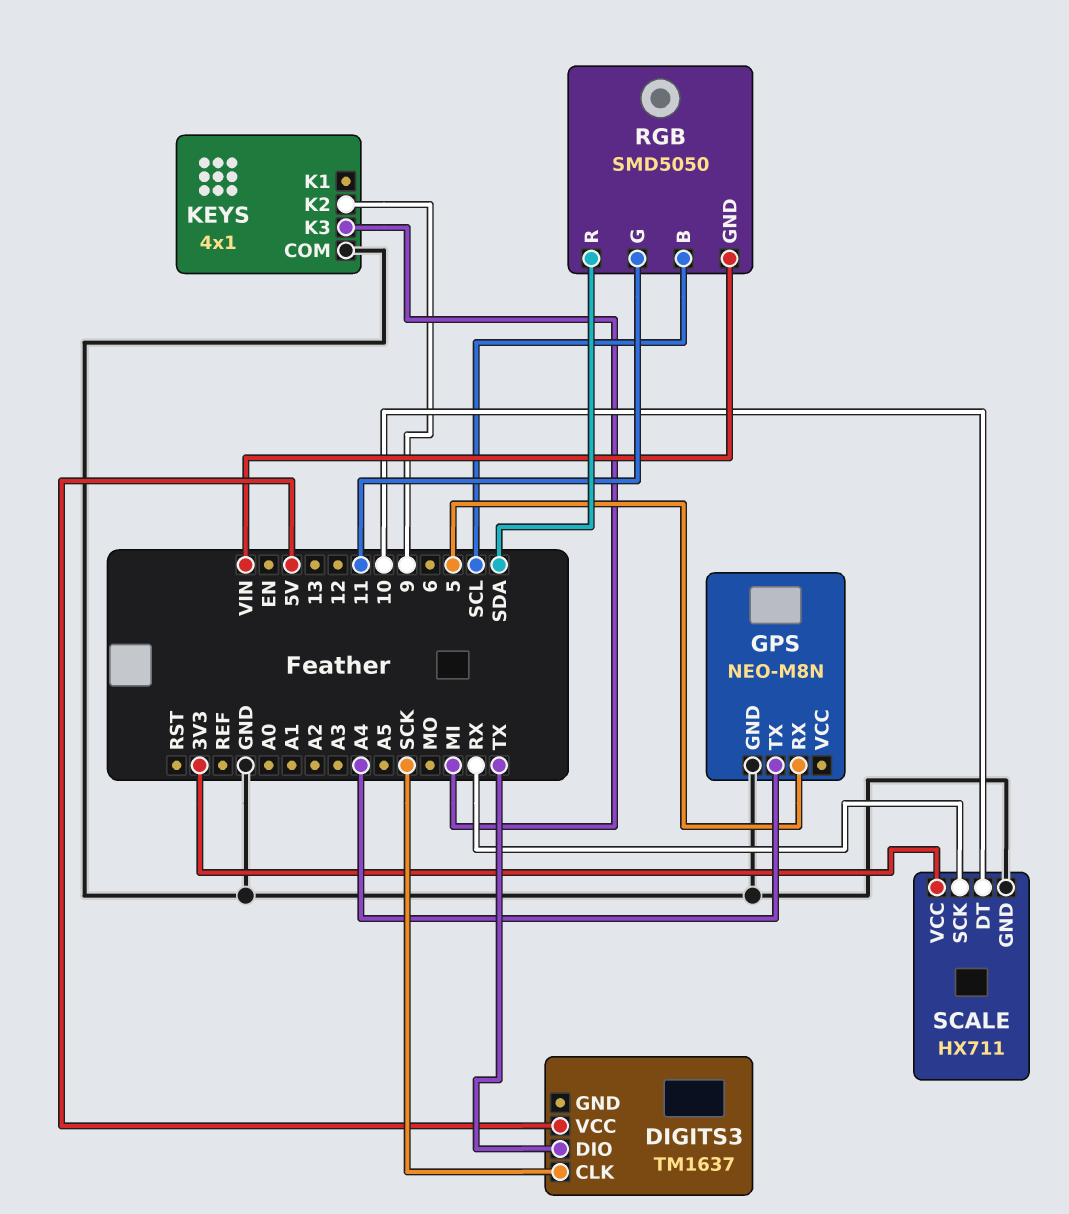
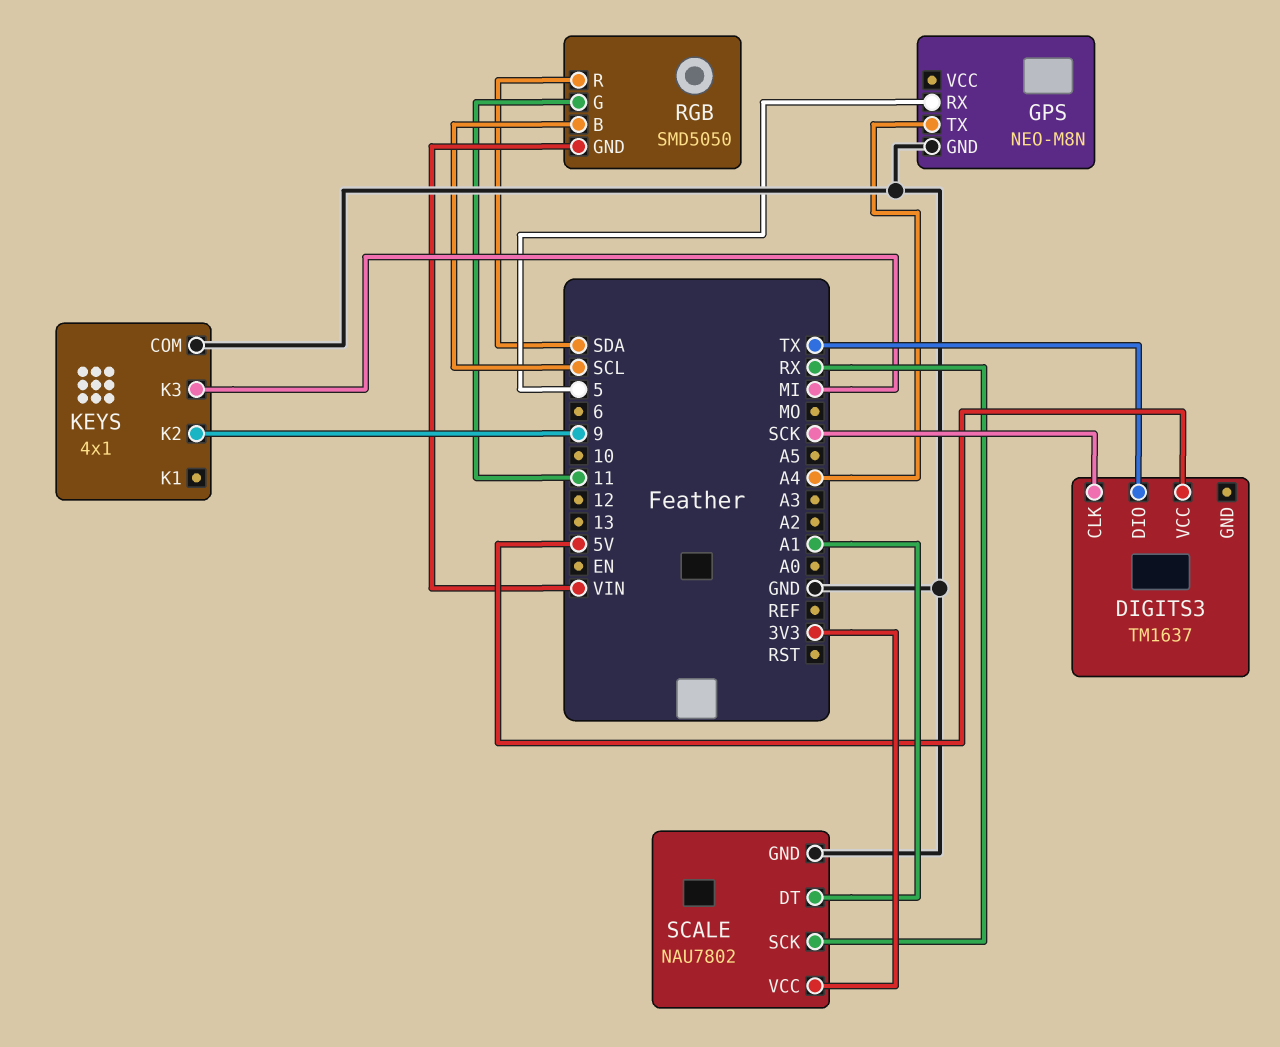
SCALE: HX711 -> NAU7802
SCALE pin DT: 10 -> A1

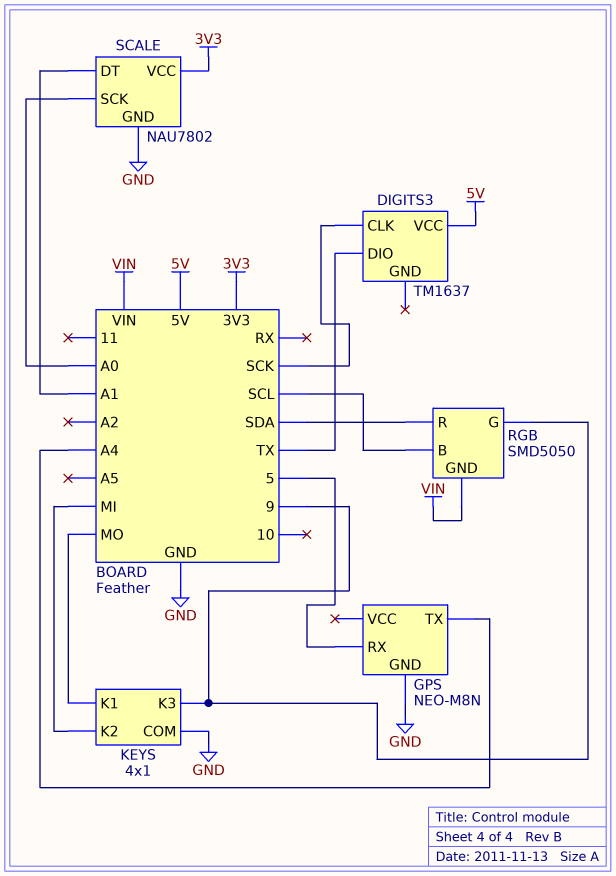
KEYS pin K1: none -> MO
KEYS pin K2: 9 -> MI
KEYS pin K3: MI -> 9
RGB pin G: 11 -> 9
SCALE pin SCK: RX -> A0

